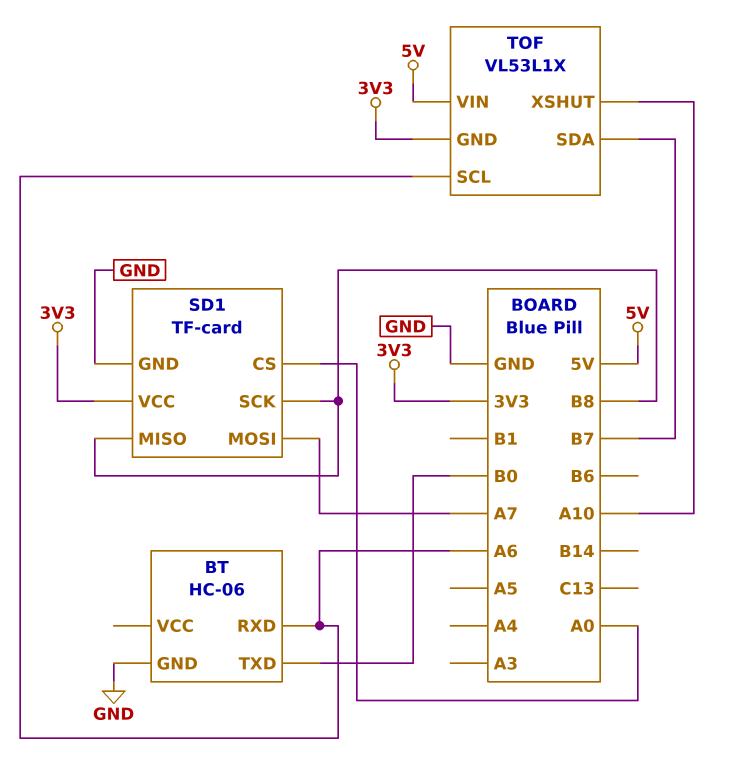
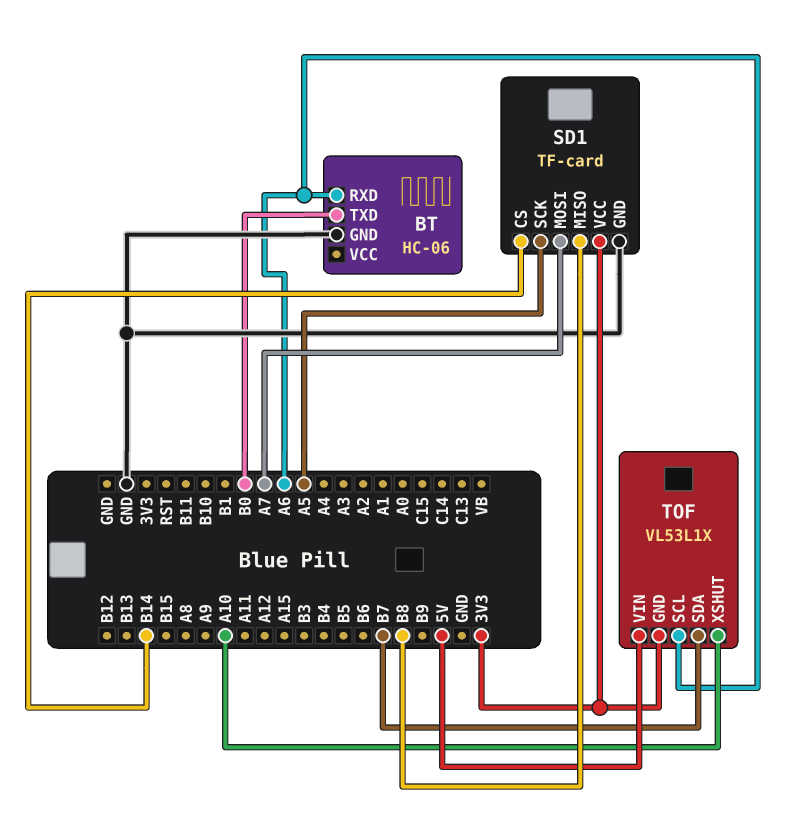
SD1 pin CS: A0 -> B14
SD1 pin SCK: B8 -> A5

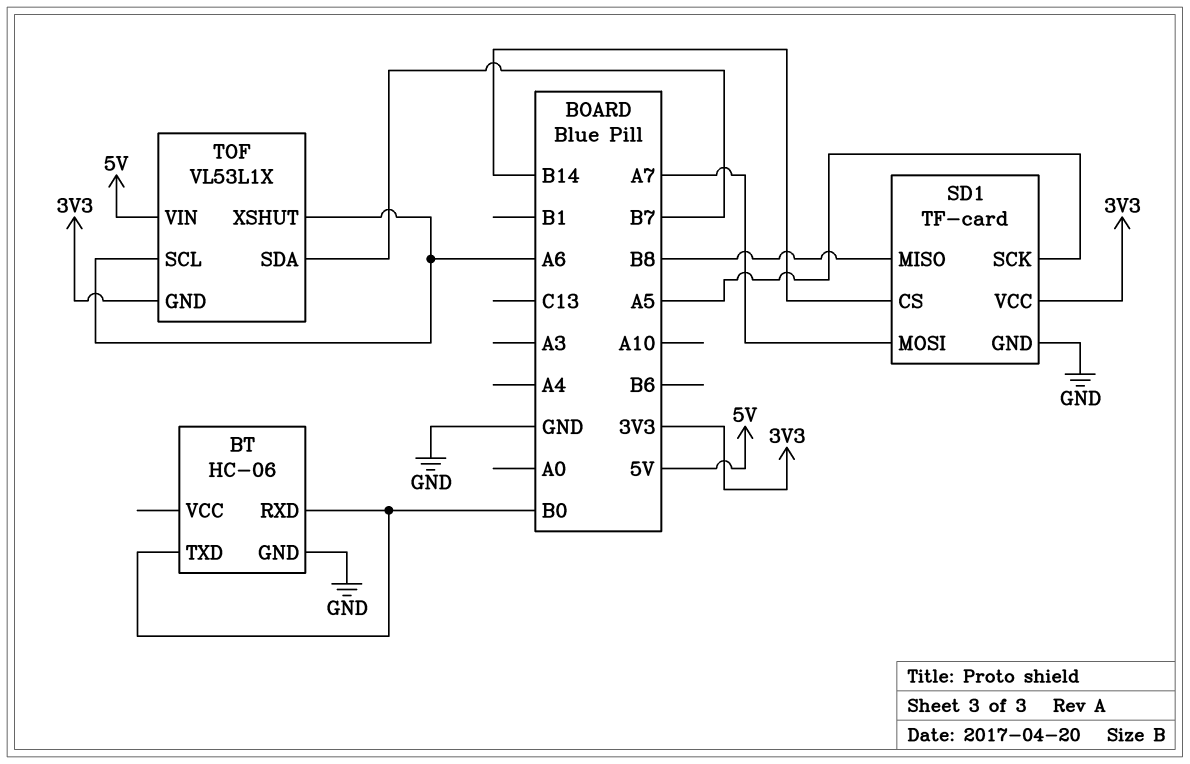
BT pin RXD: A6 -> B0
TOF pin XSHUT: A10 -> A6

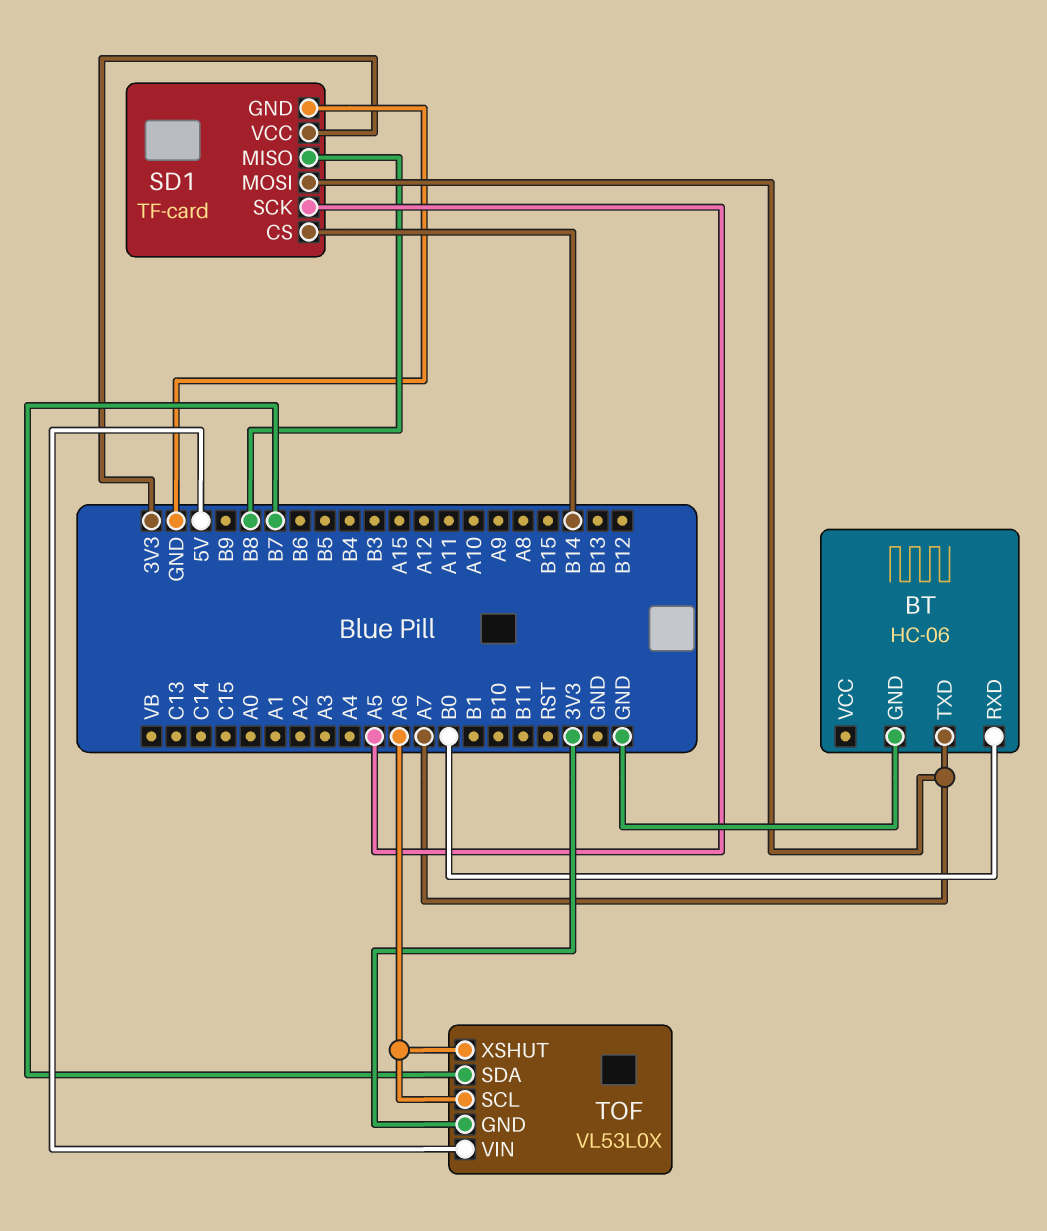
BT pin TXD: B0 -> A7
TOF: VL53L1X -> VL53L0X

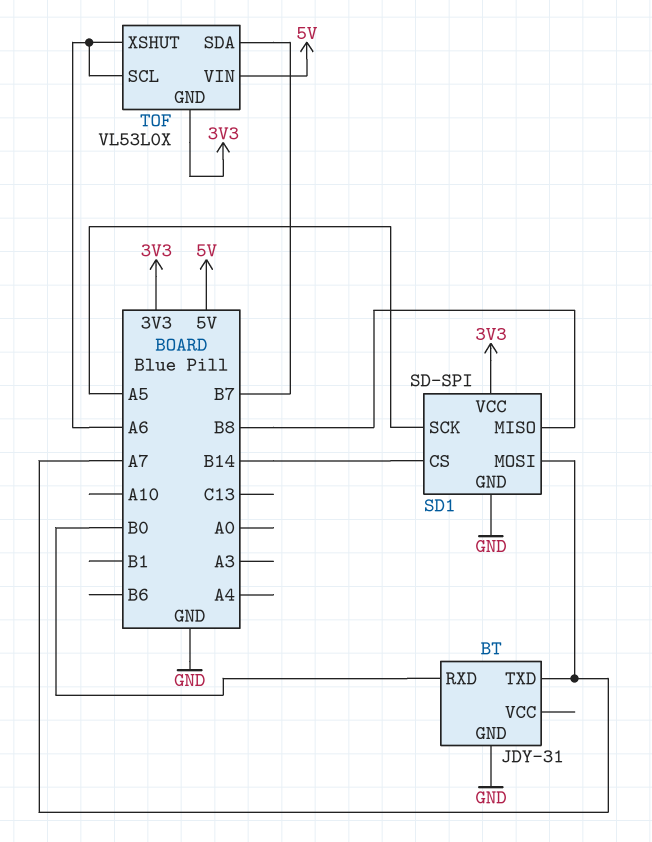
BT: HC-06 -> JDY-31
SD1: TF-card -> SD-SPI

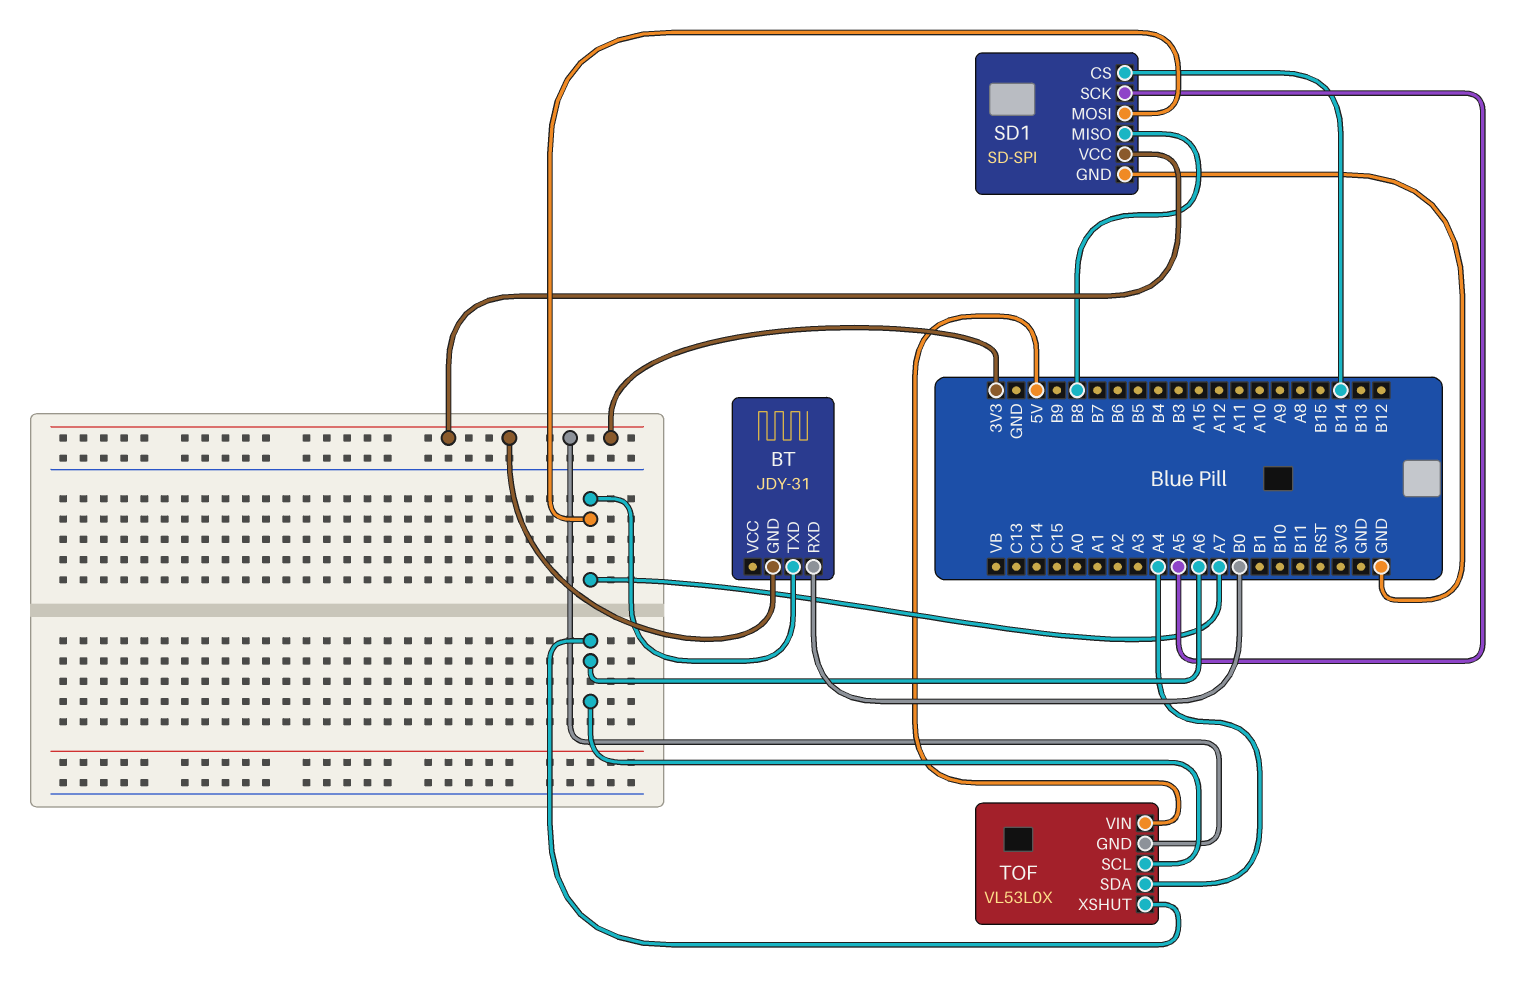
BT pin GND: GND -> 3V3
TOF pin SDA: B7 -> A4

